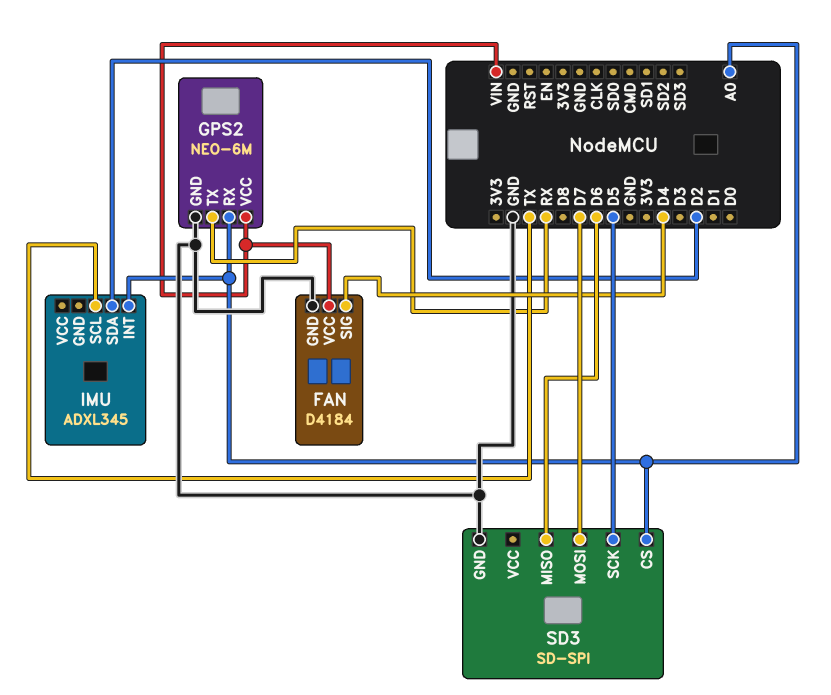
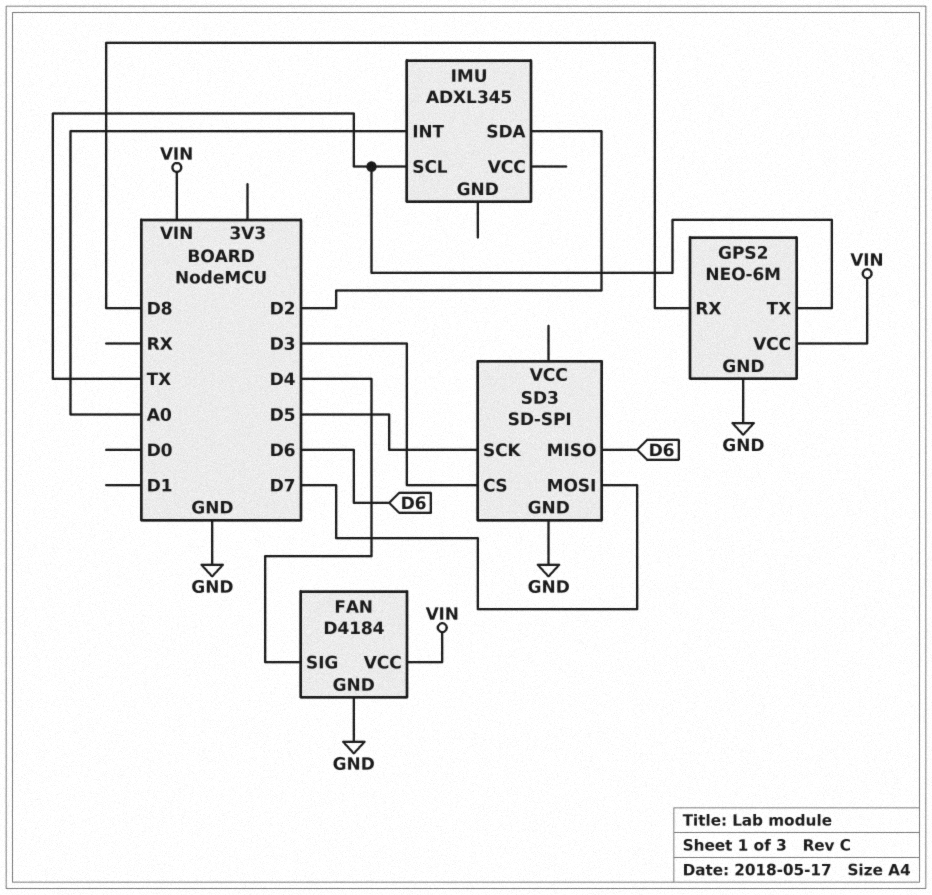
GPS2 pin RX: A0 -> D8
GPS2 pin TX: RX -> TX
SD3 pin CS: A0 -> D3

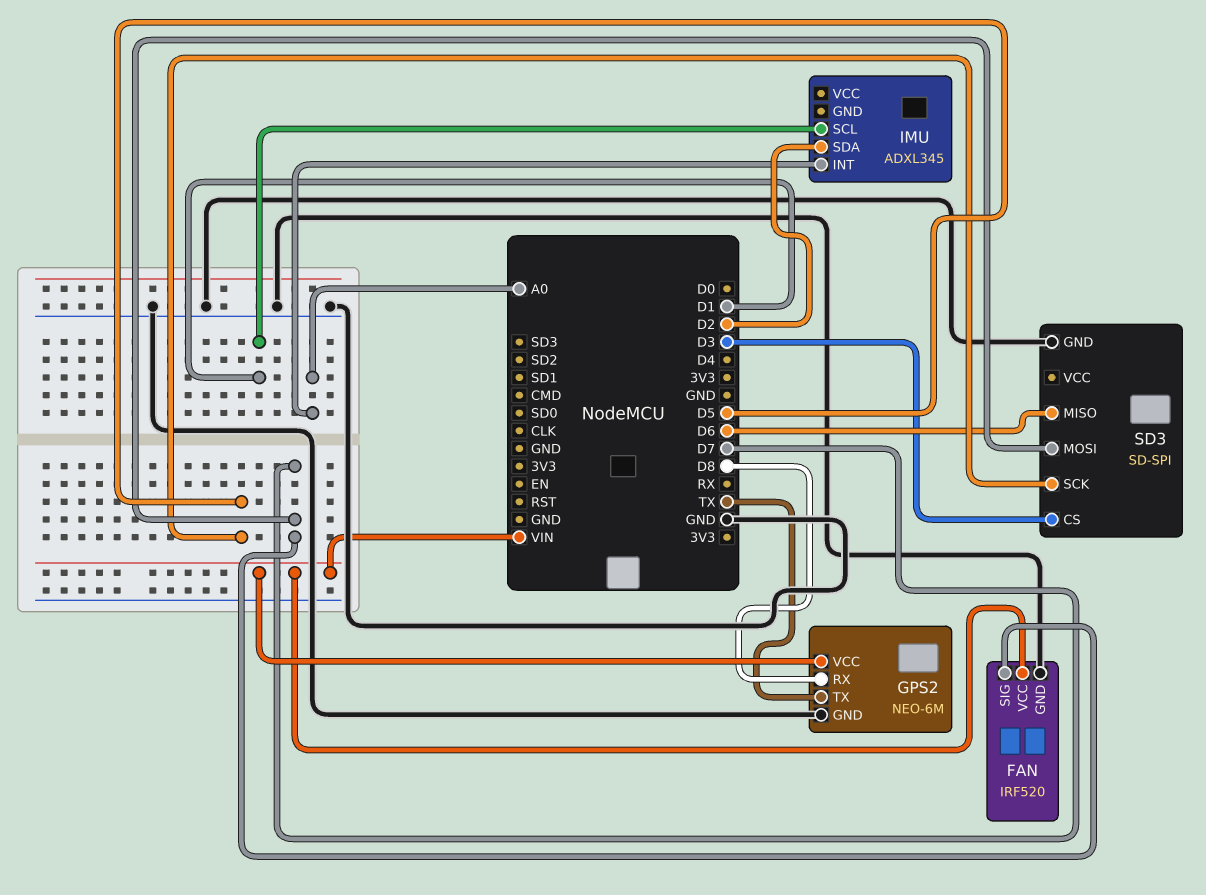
FAN: D4184 -> IRF520
FAN pin SIG: D4 -> D7
IMU pin SCL: TX -> D1

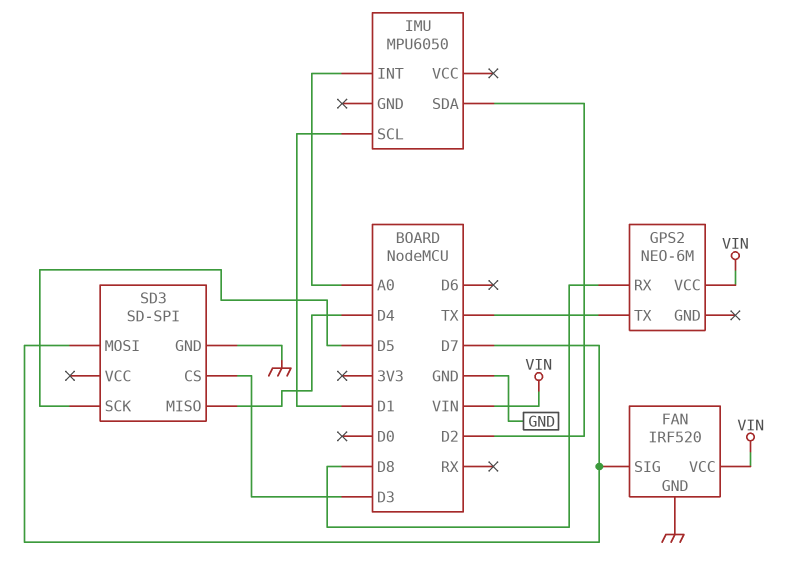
GPS2 pin GND: GND -> none
IMU: ADXL345 -> MPU6050
SD3 pin MISO: D6 -> D4

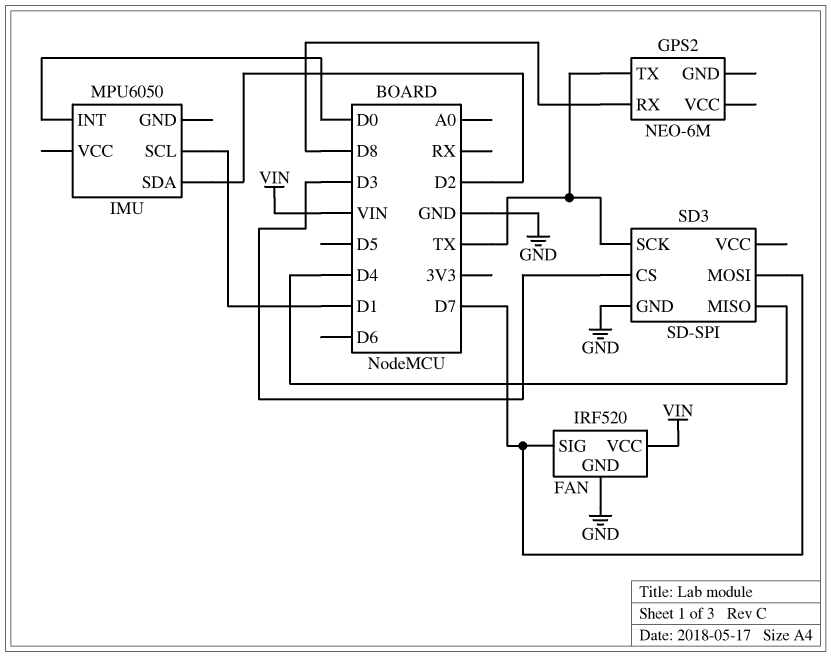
GPS2 pin VCC: VIN -> none
IMU pin INT: A0 -> D0
SD3 pin SCK: D5 -> TX

